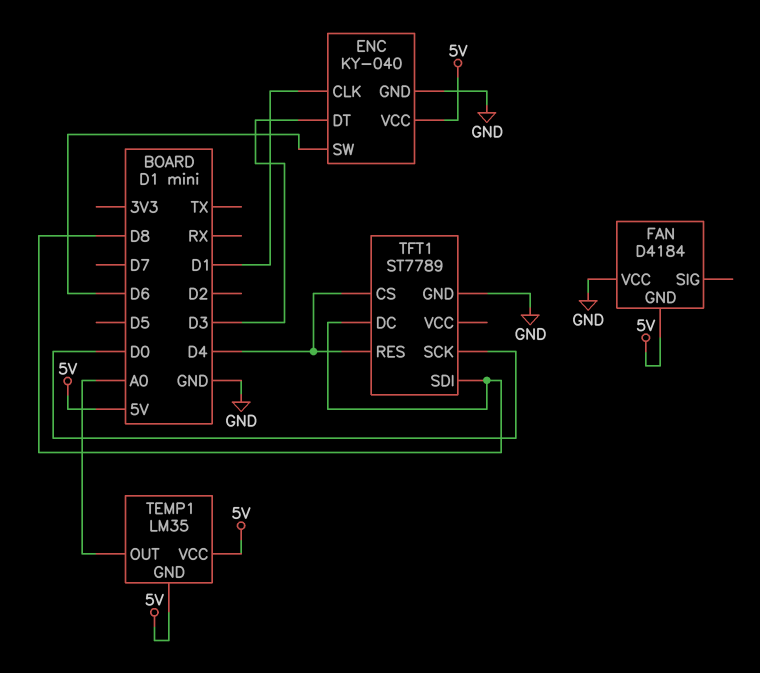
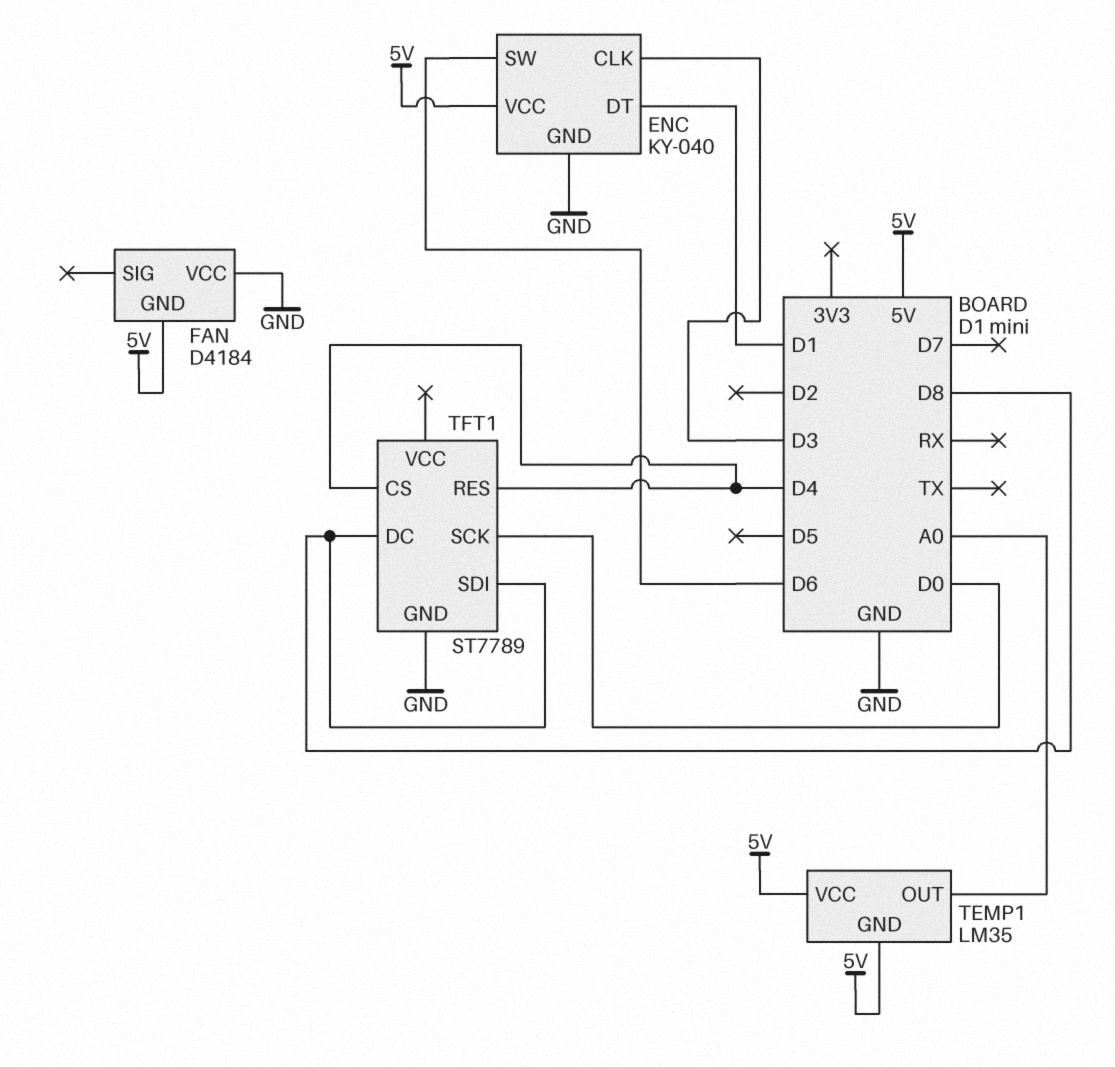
ENC pin CLK: D1 -> D3
ENC pin DT: D3 -> D1

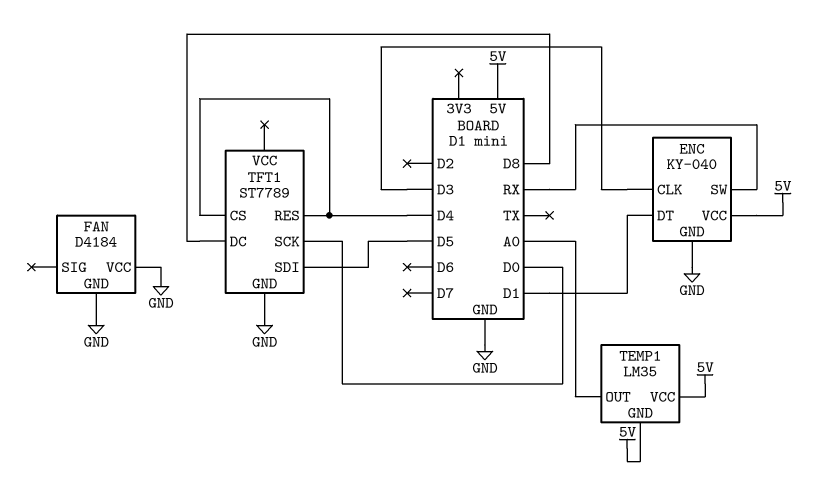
ENC pin SW: D6 -> RX
FAN pin GND: 5V -> GND
TFT1 pin SDI: D8 -> D5

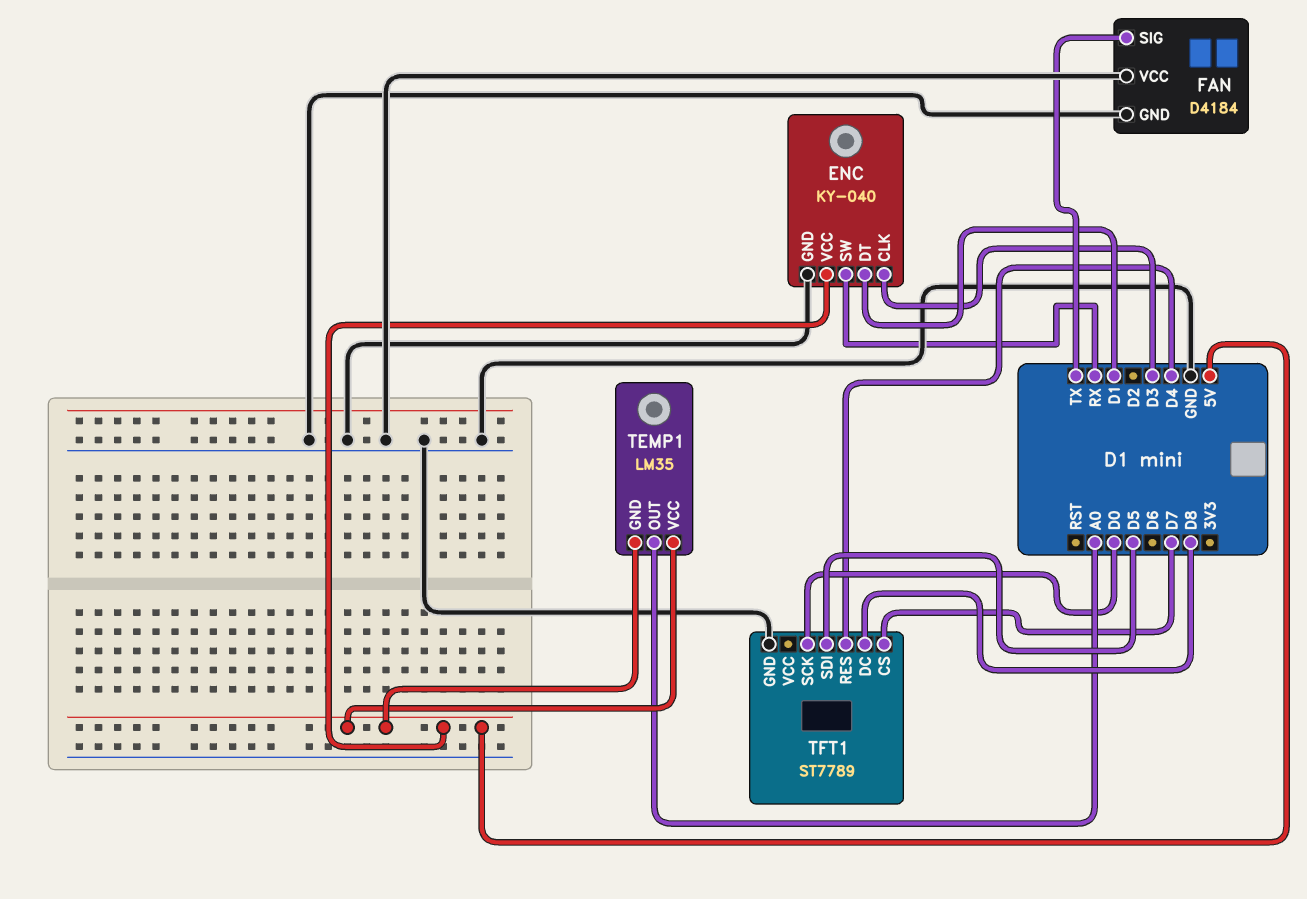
FAN pin SIG: none -> TX
TFT1 pin CS: D4 -> D7

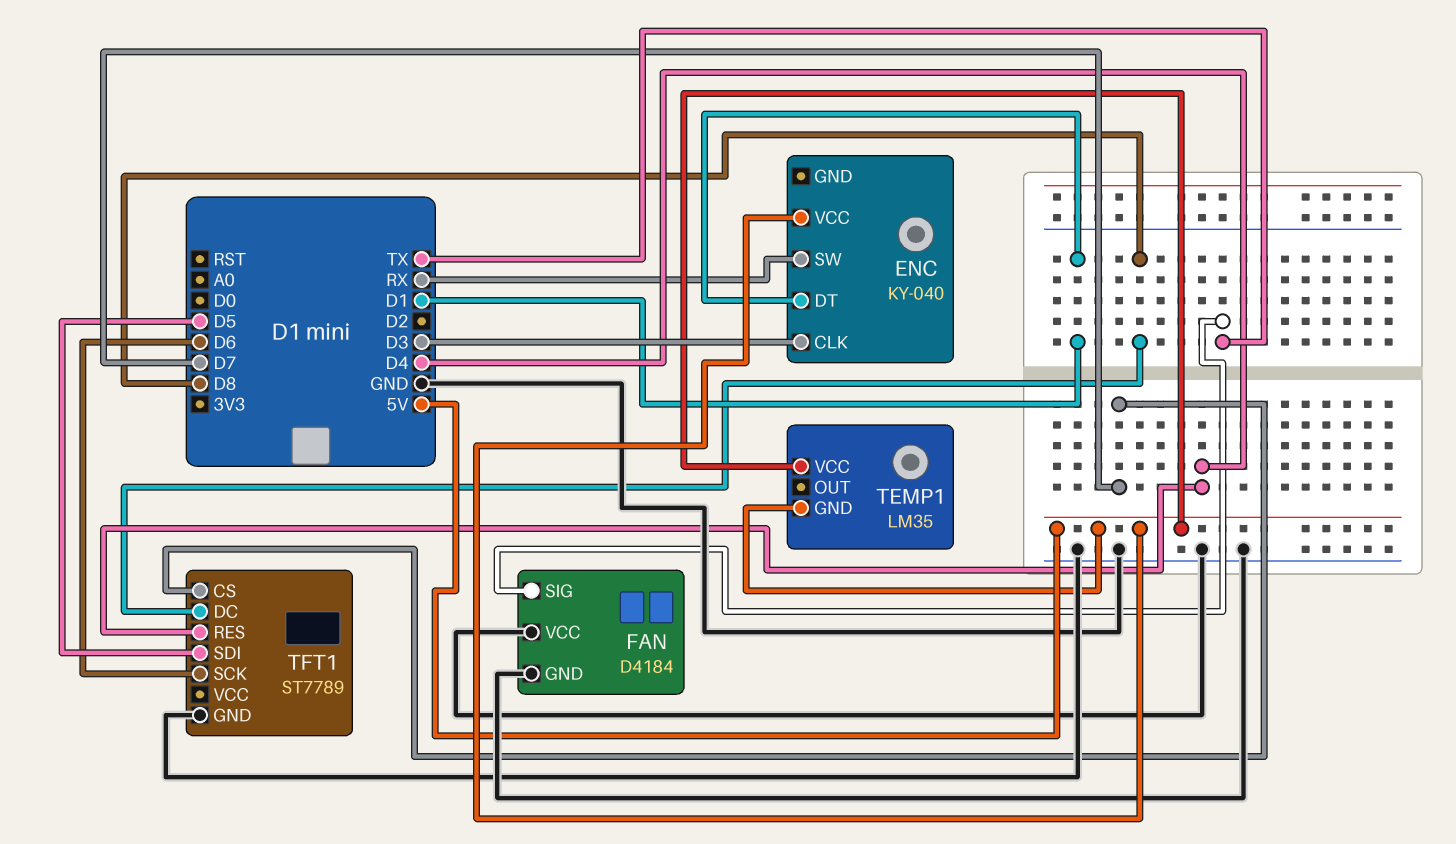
ENC pin GND: GND -> none
TEMP1 pin OUT: A0 -> none
TFT1 pin SCK: D0 -> D6

